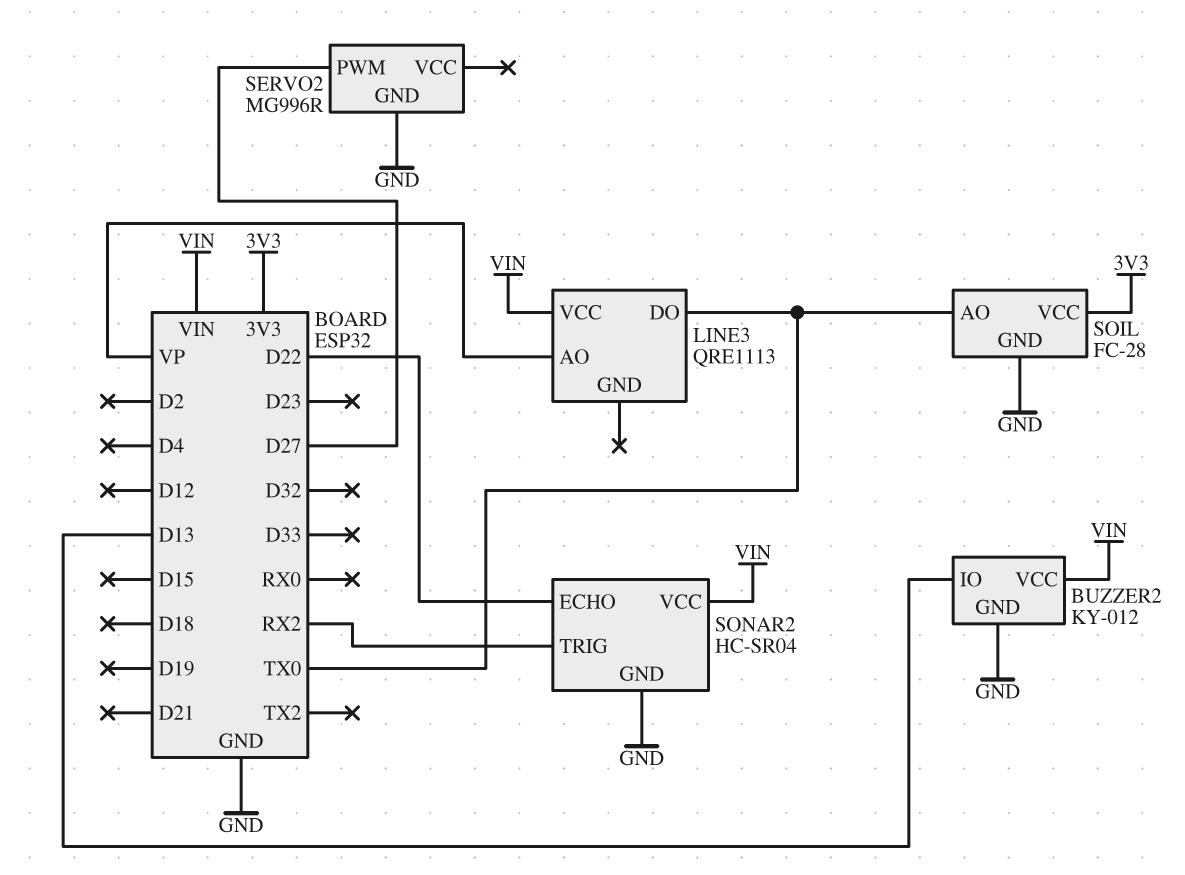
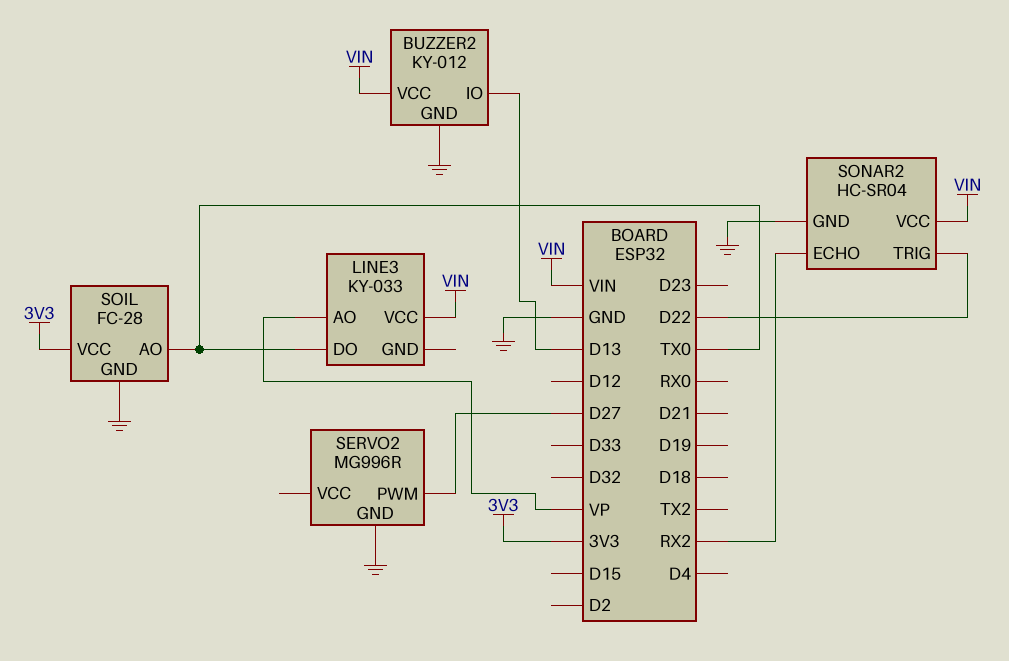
LINE3: QRE1113 -> KY-033
SONAR2 pin ECHO: D22 -> RX2
SONAR2 pin TRIG: RX2 -> D22

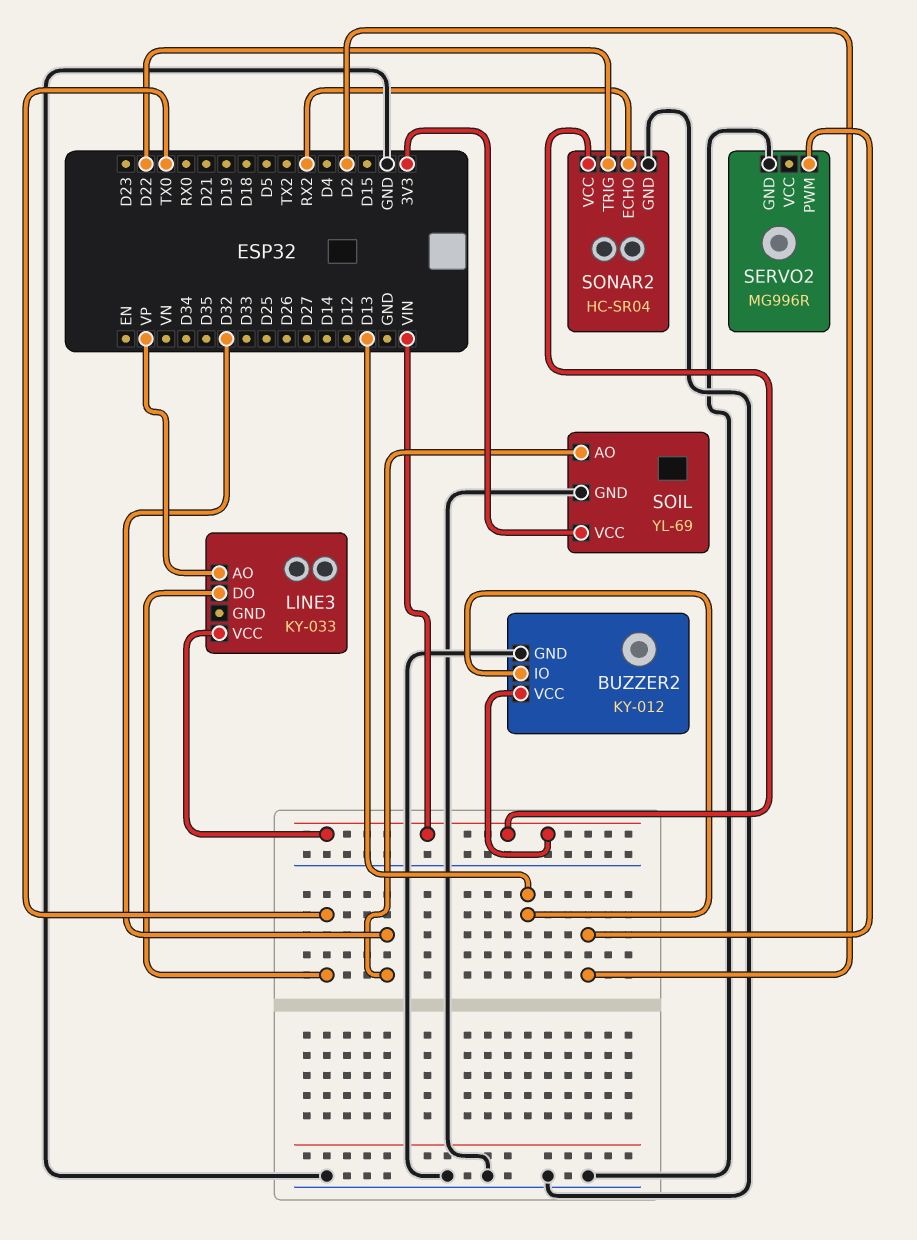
SERVO2 pin PWM: D27 -> D2
SOIL: FC-28 -> YL-69
SOIL pin AO: TX0 -> D32

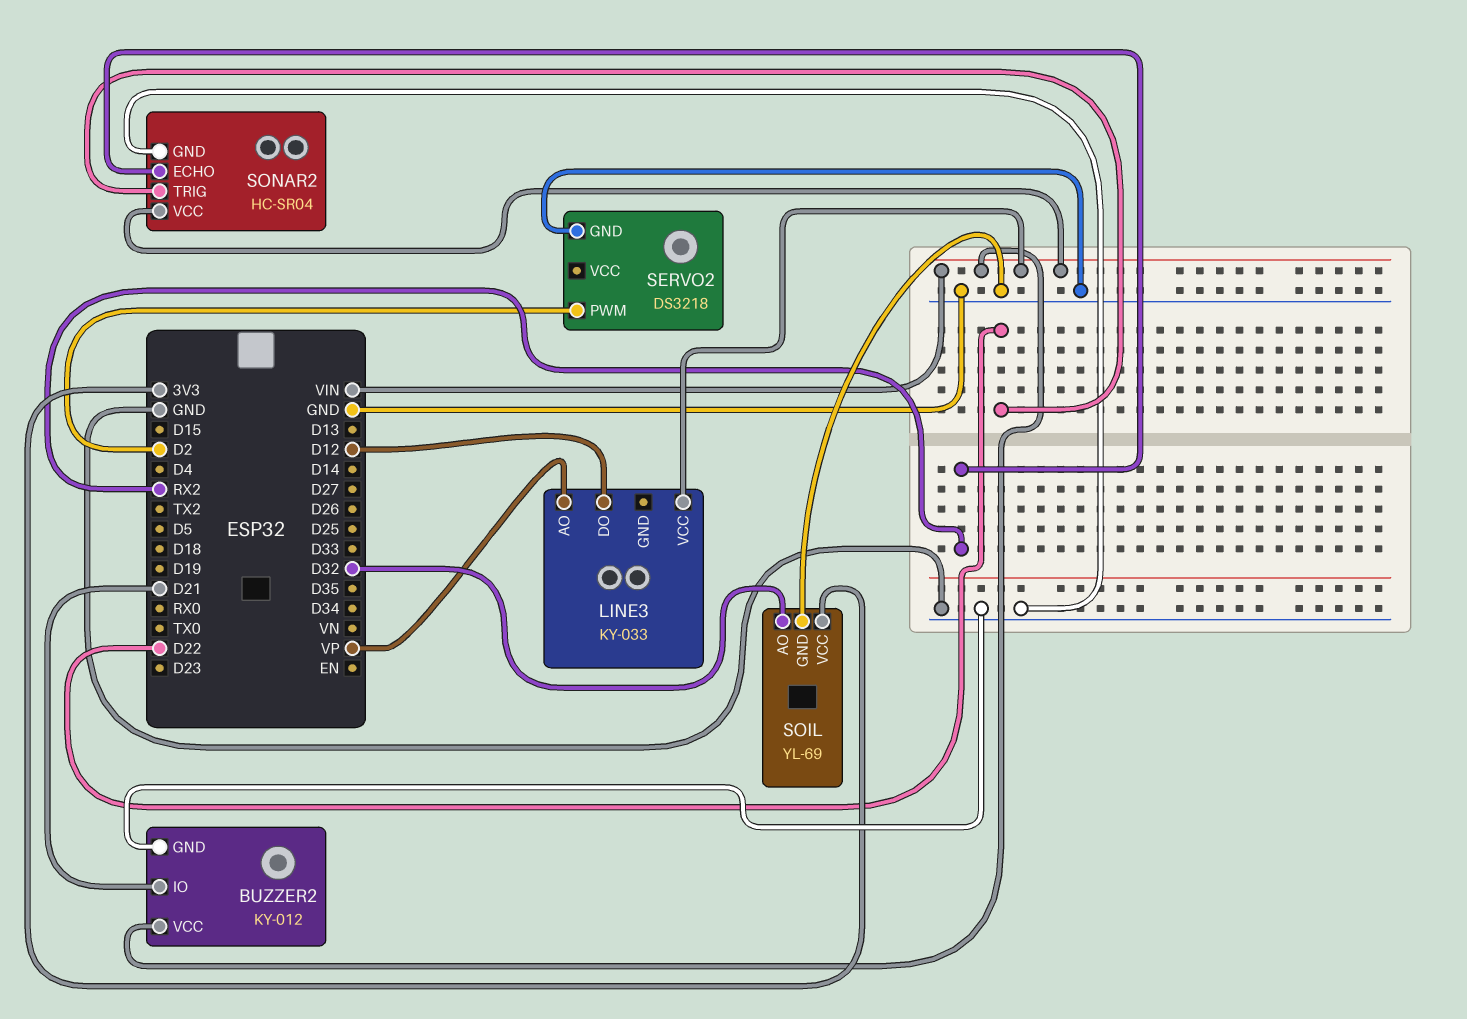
BUZZER2 pin IO: D13 -> D21
LINE3 pin DO: TX0 -> D12
SERVO2: MG996R -> DS3218

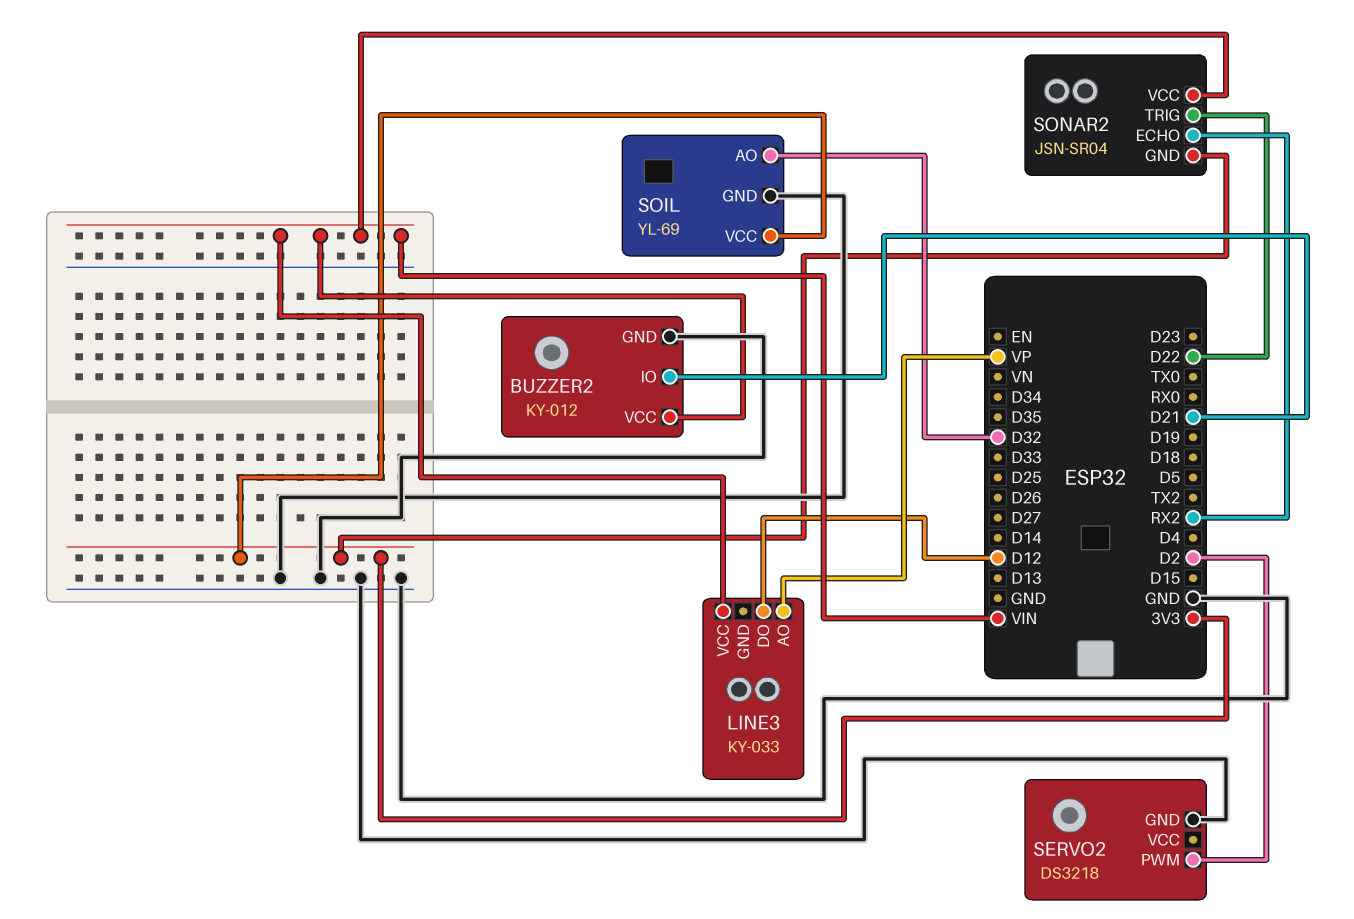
SONAR2: HC-SR04 -> JSN-SR04
SONAR2 pin GND: GND -> 3V3

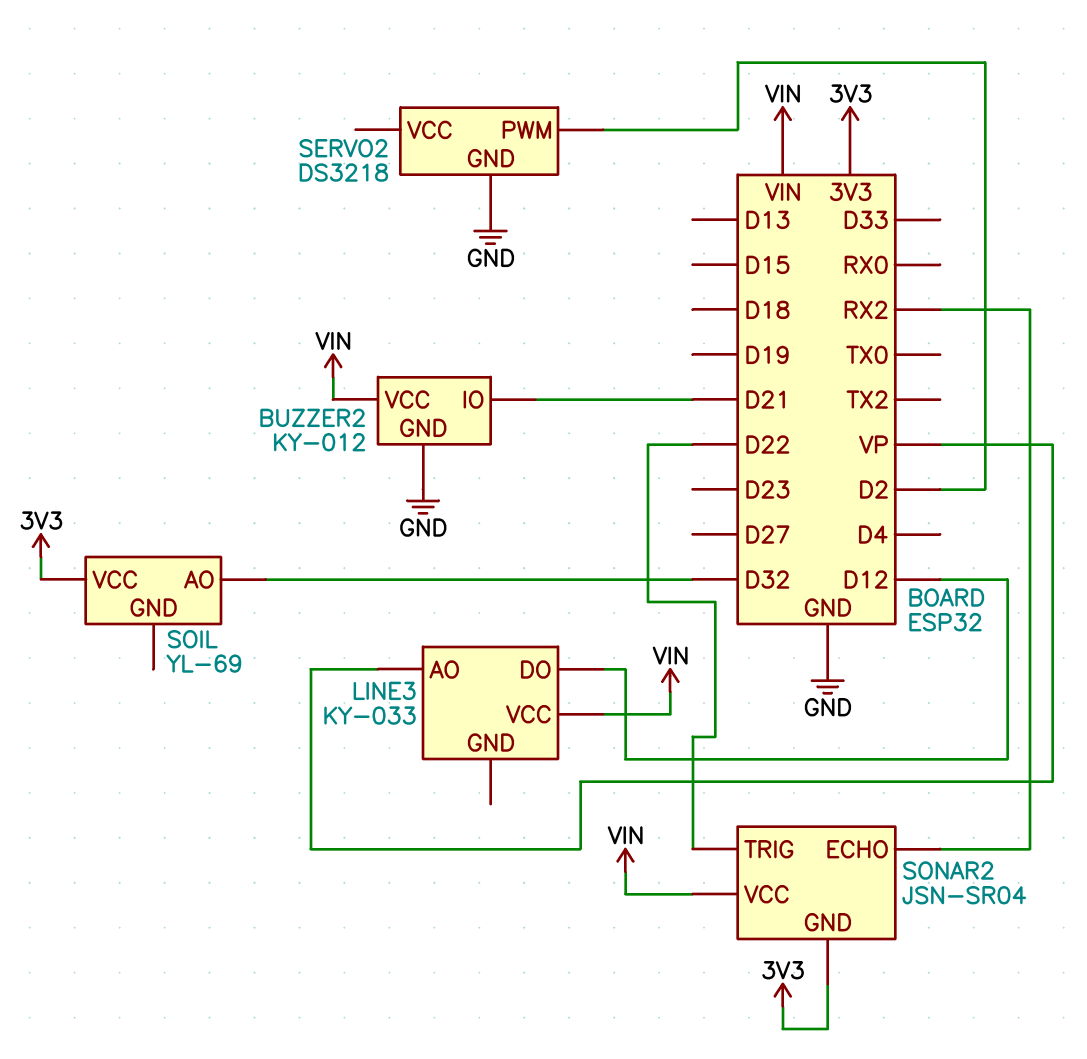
SOIL pin GND: GND -> none

